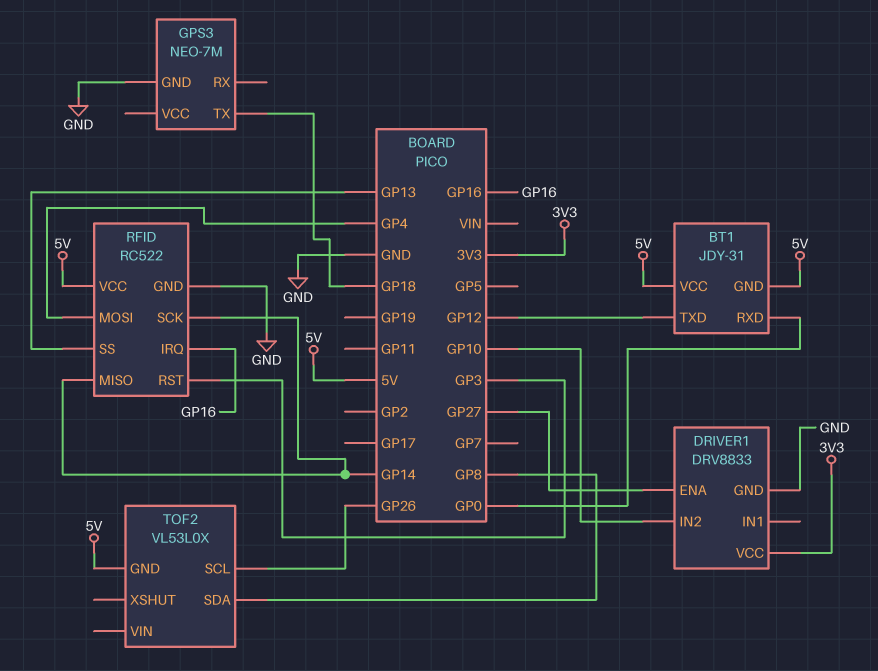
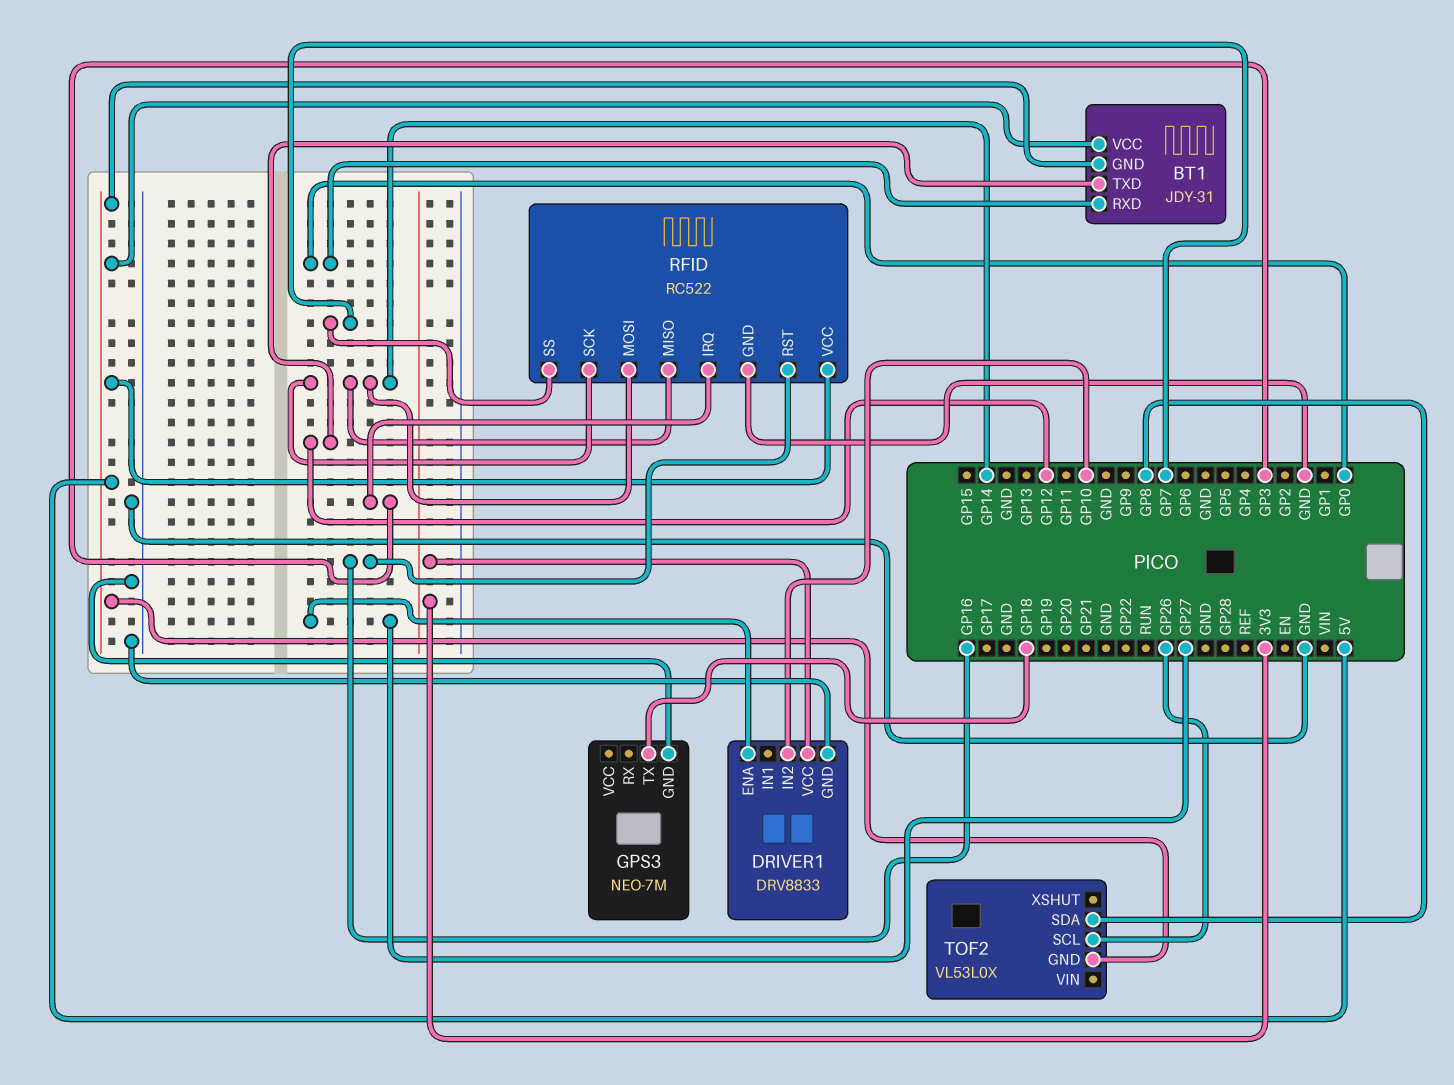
RFID pin IRQ: GP16 -> GP3
RFID pin MOSI: GP4 -> GP14
RFID pin RST: GP3 -> GP16
RFID pin SS: GP13 -> GP7

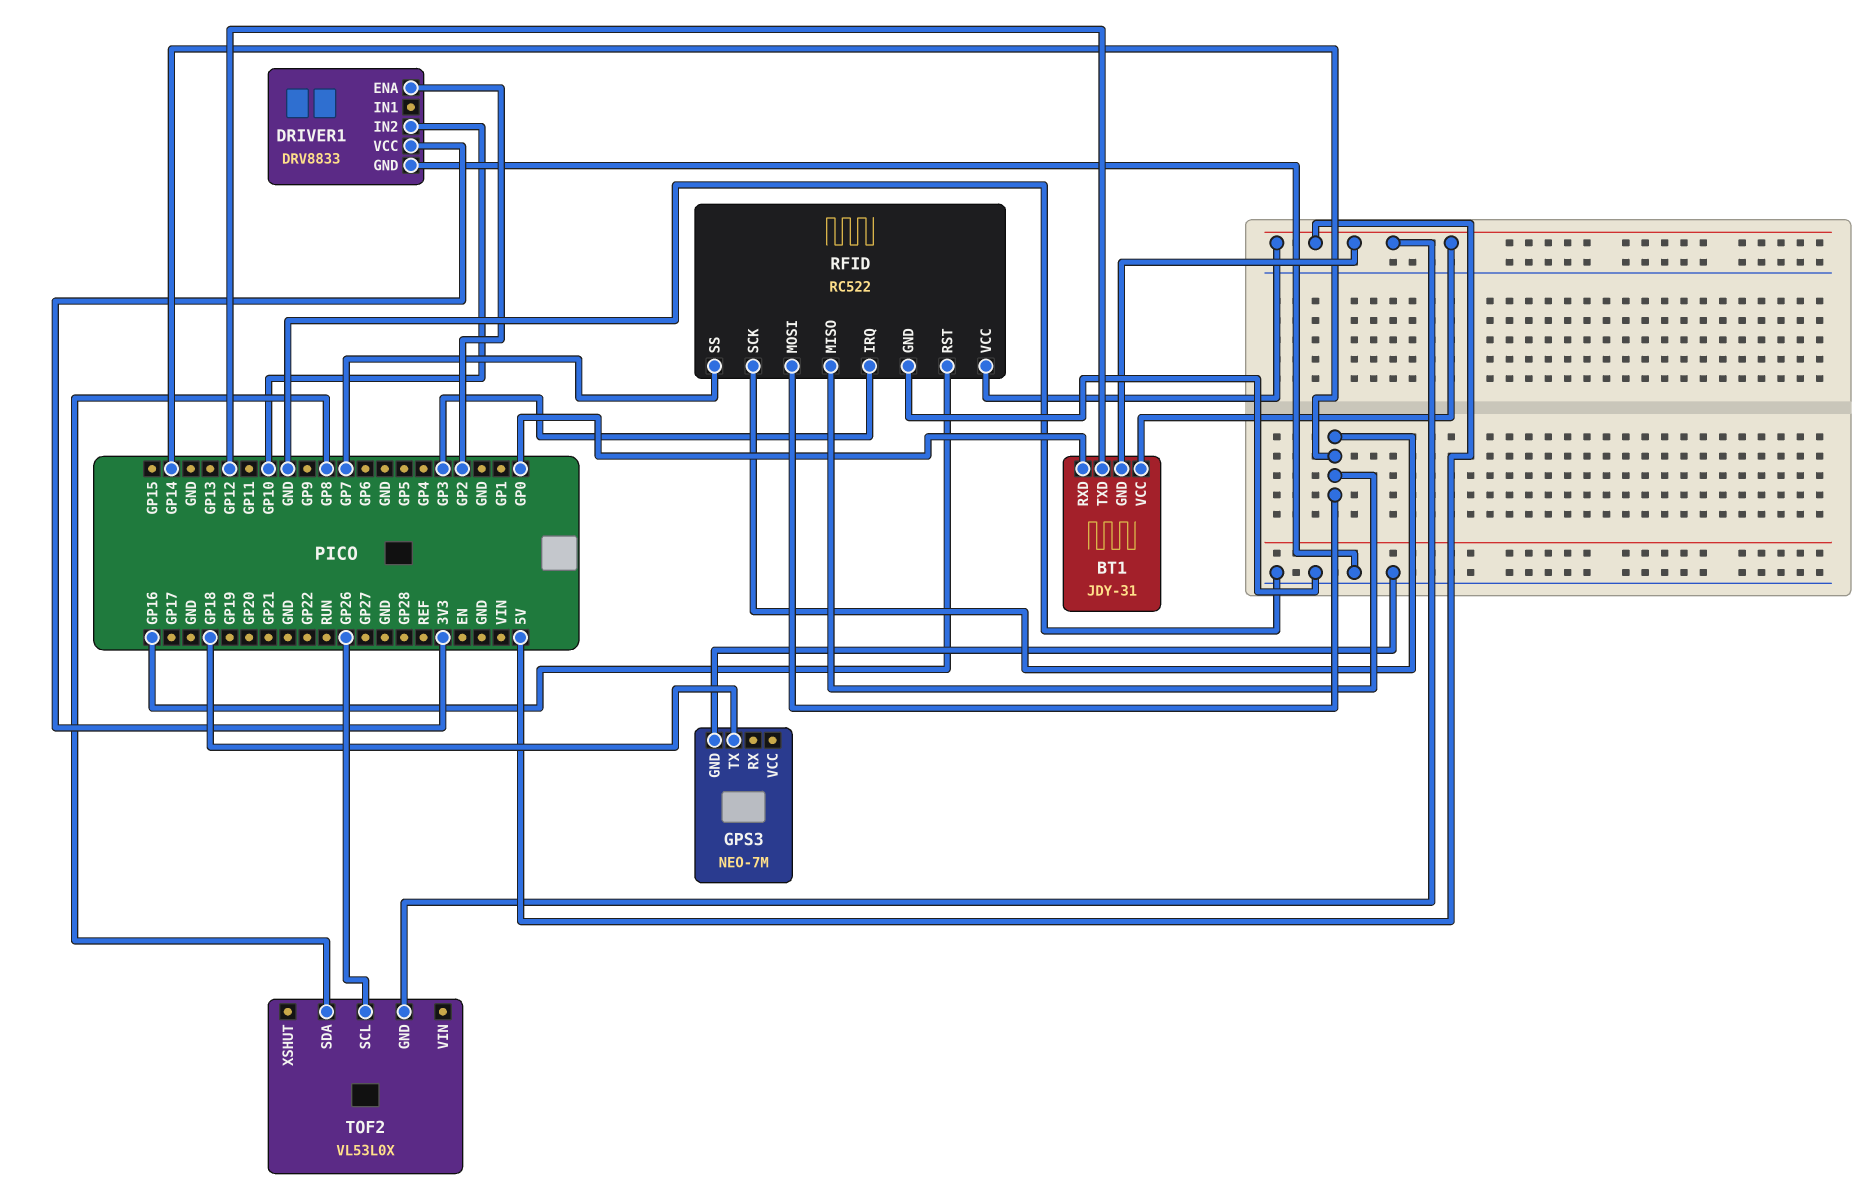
DRIVER1 pin ENA: GP27 -> GP2

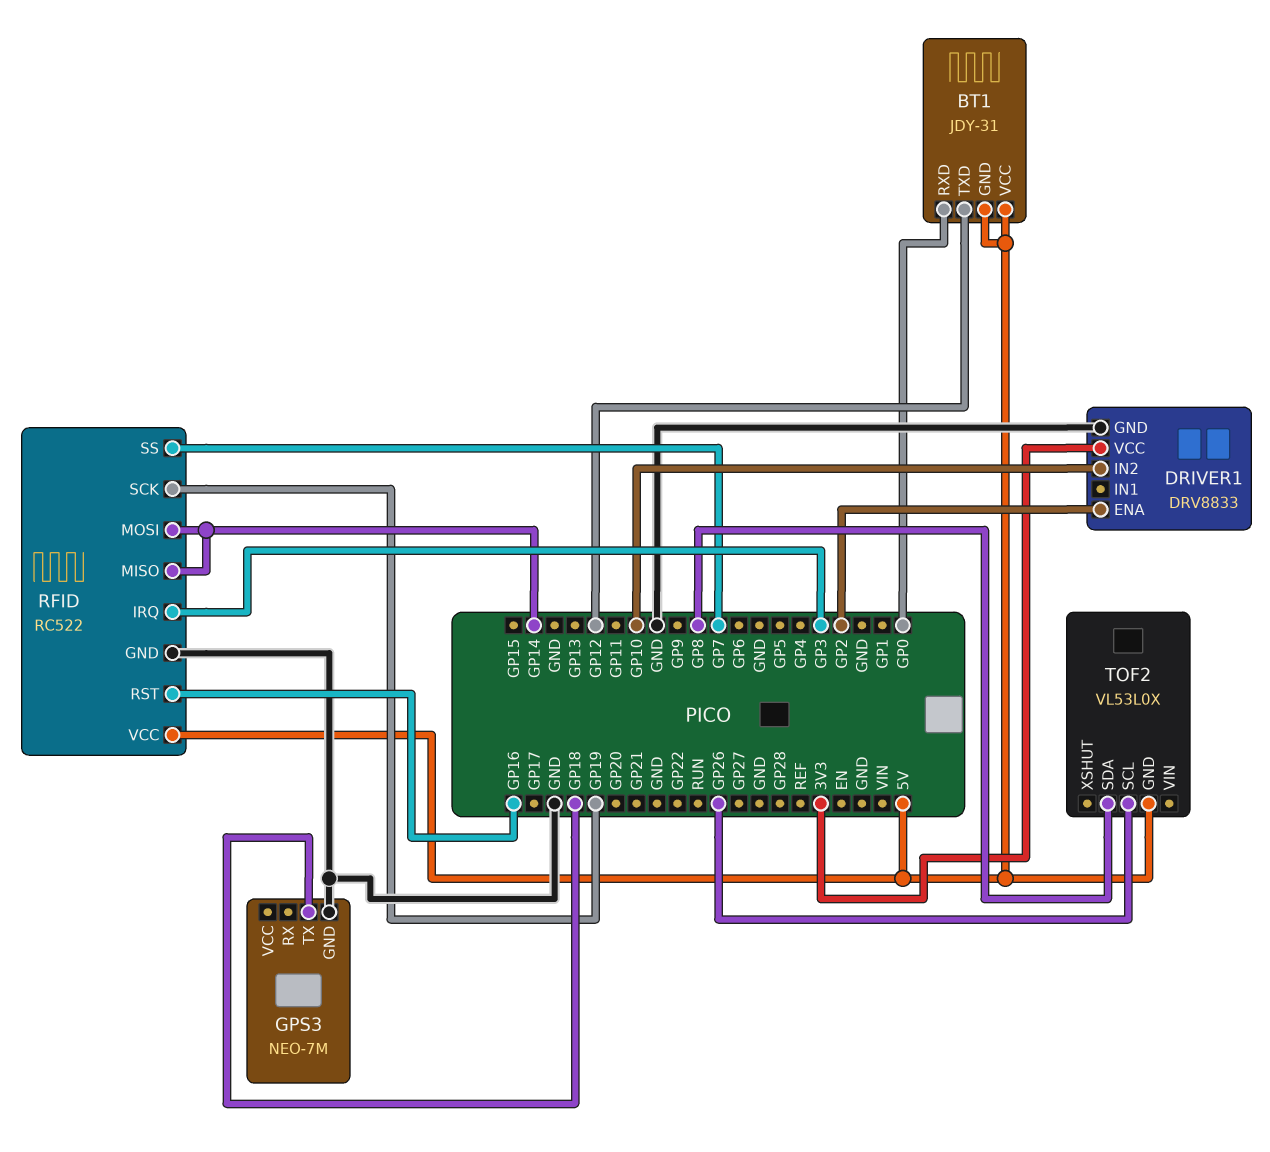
RFID pin SCK: GP14 -> GP19

